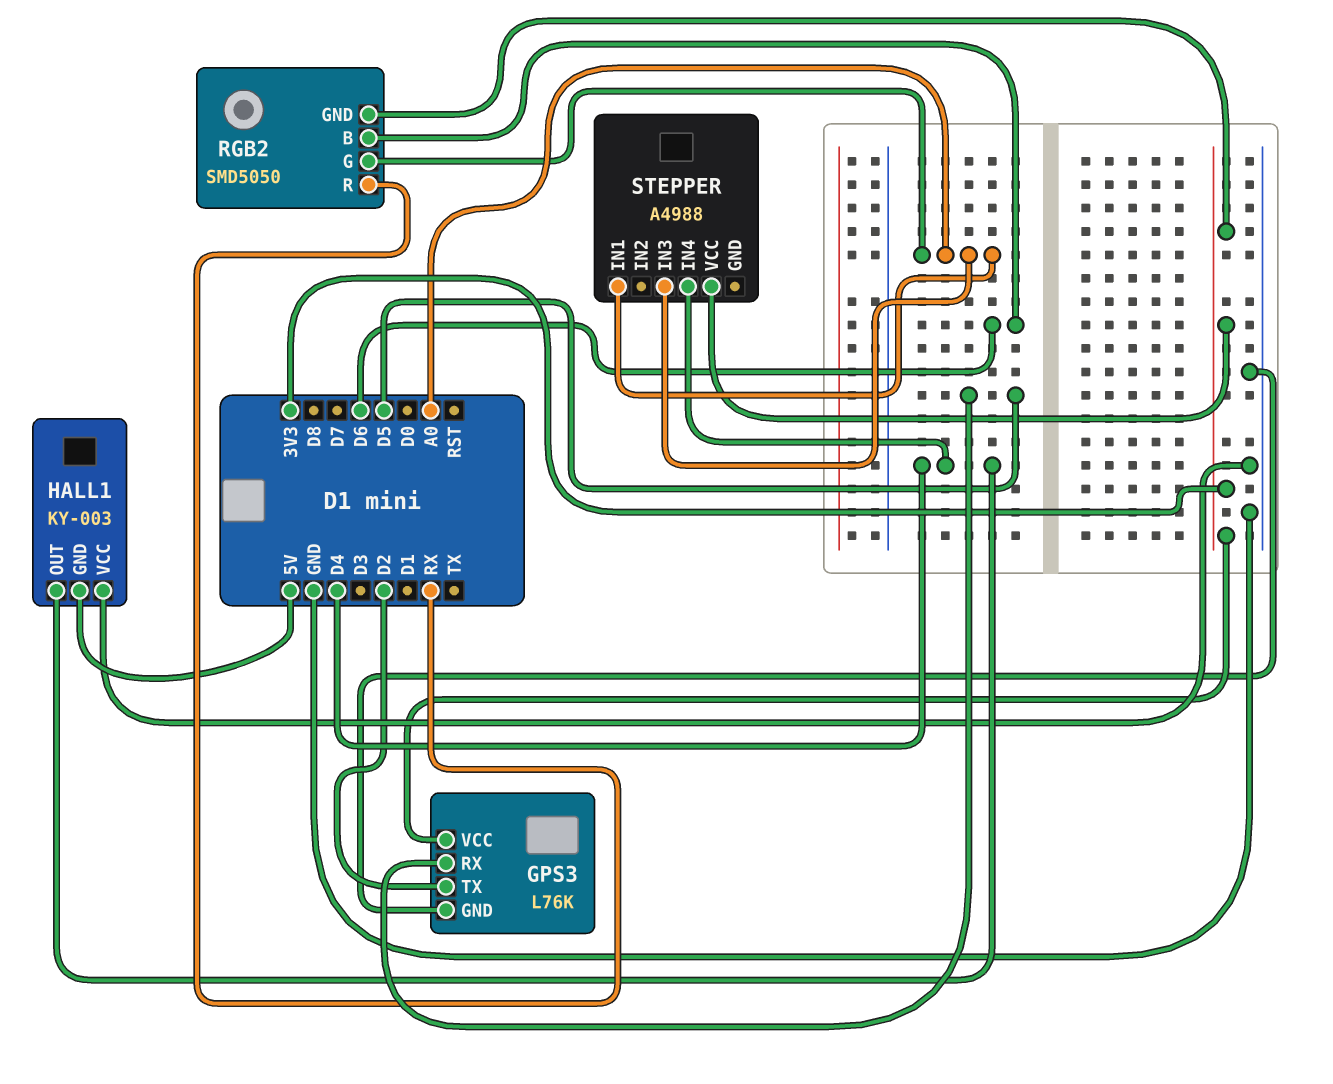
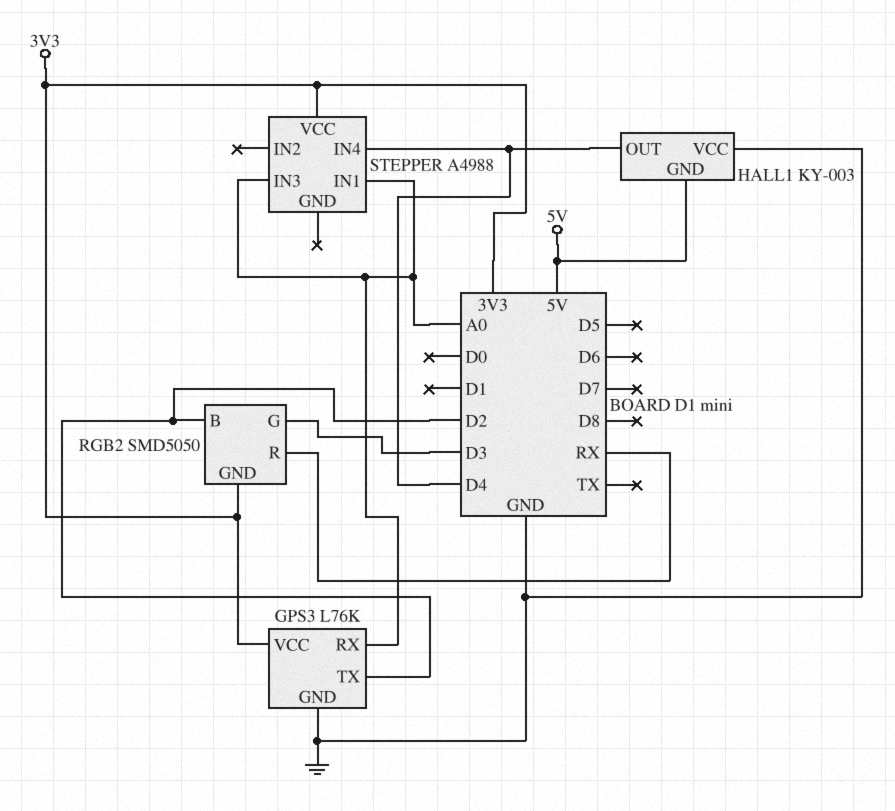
GPS3 pin RX: D5 -> A0
RGB2 pin B: D6 -> D2
RGB2 pin G: A0 -> D3

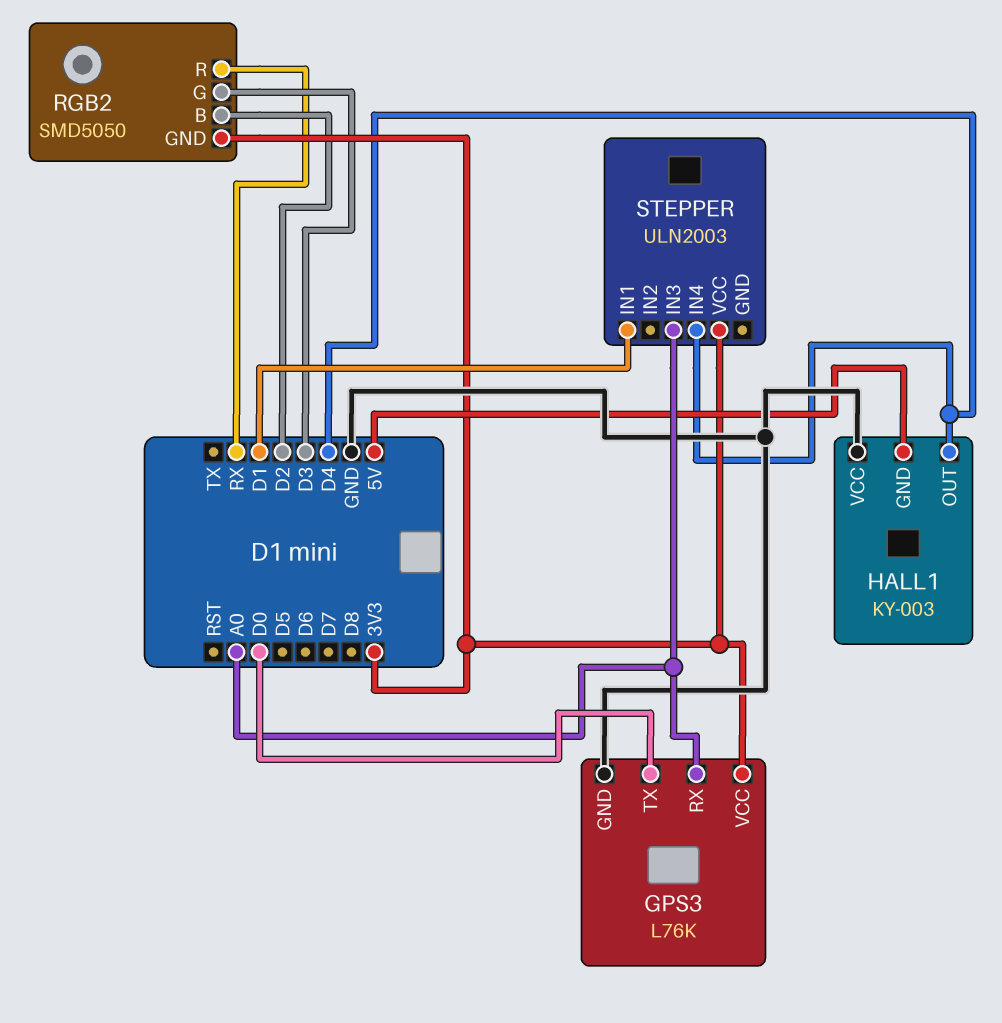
GPS3 pin TX: D2 -> D0
STEPPER: A4988 -> ULN2003
STEPPER pin IN1: A0 -> D1

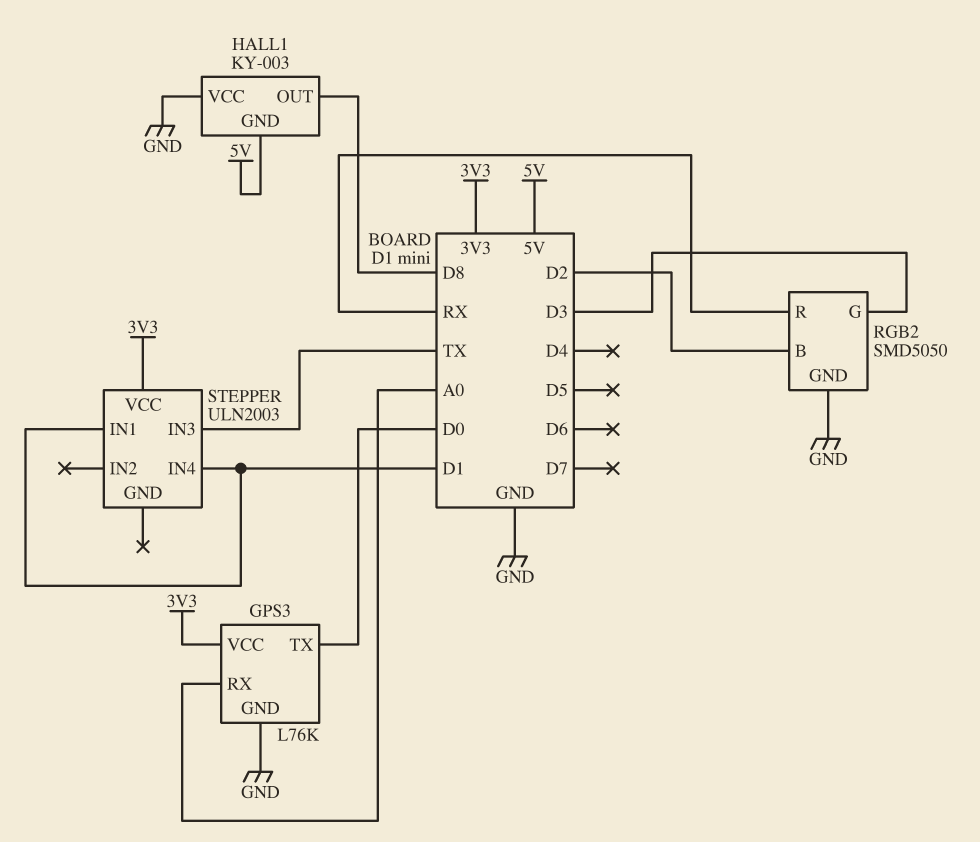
HALL1 pin OUT: D4 -> D8
RGB2 pin GND: 3V3 -> GND
STEPPER pin IN3: A0 -> TX
STEPPER pin IN4: D4 -> D1

